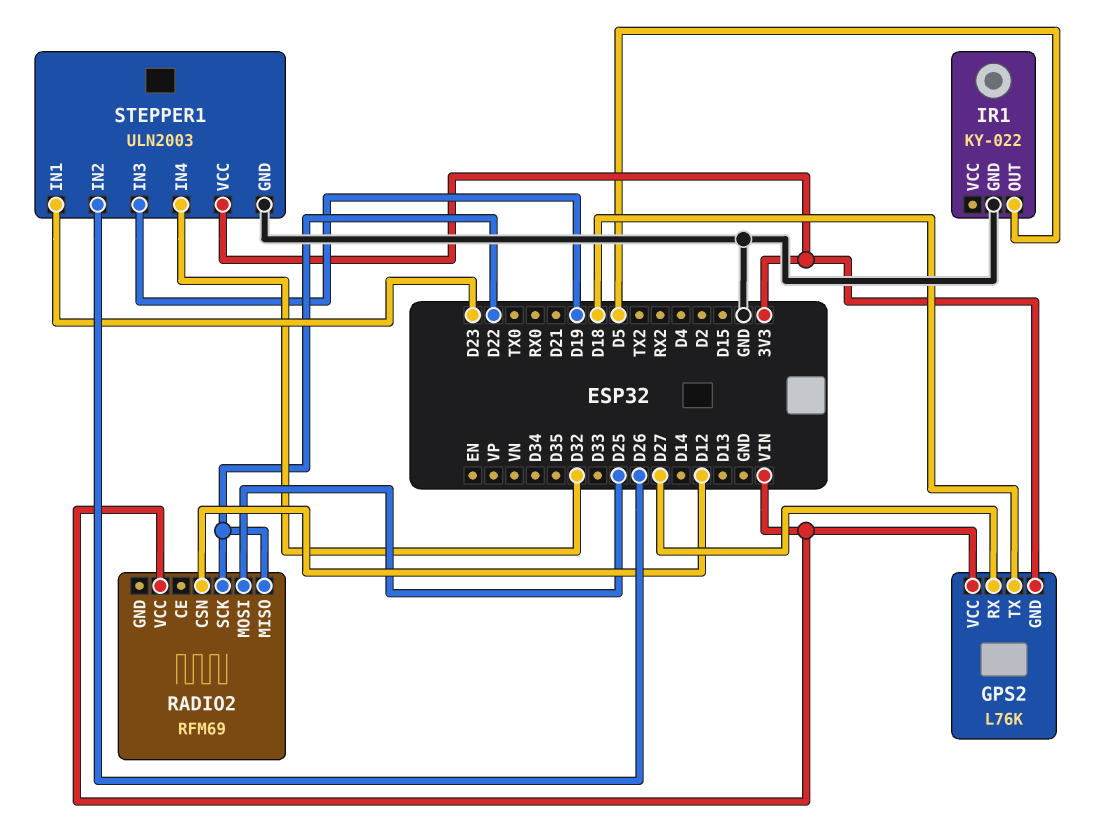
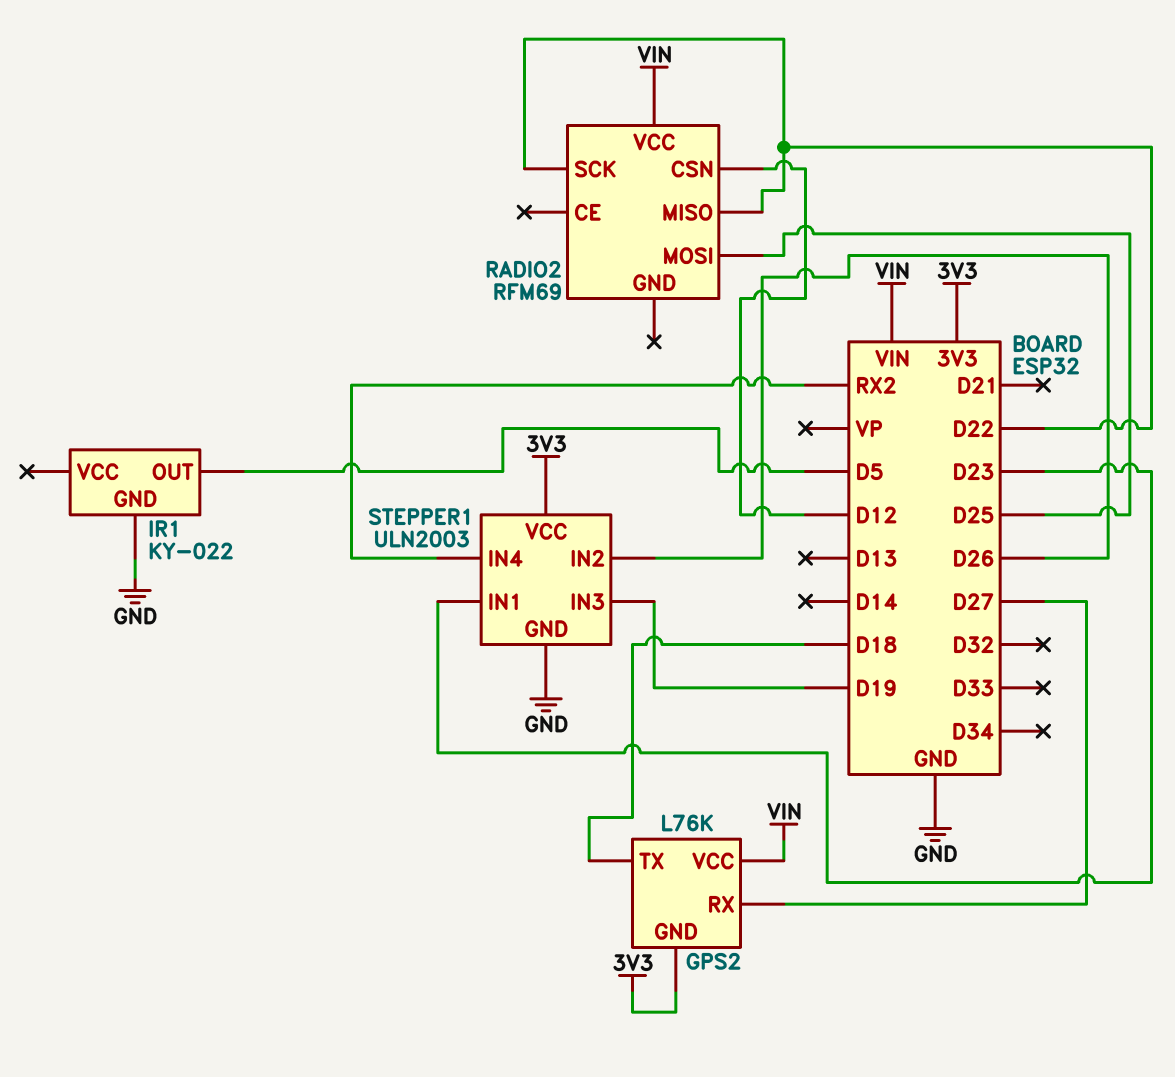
STEPPER1 pin IN4: D32 -> RX2

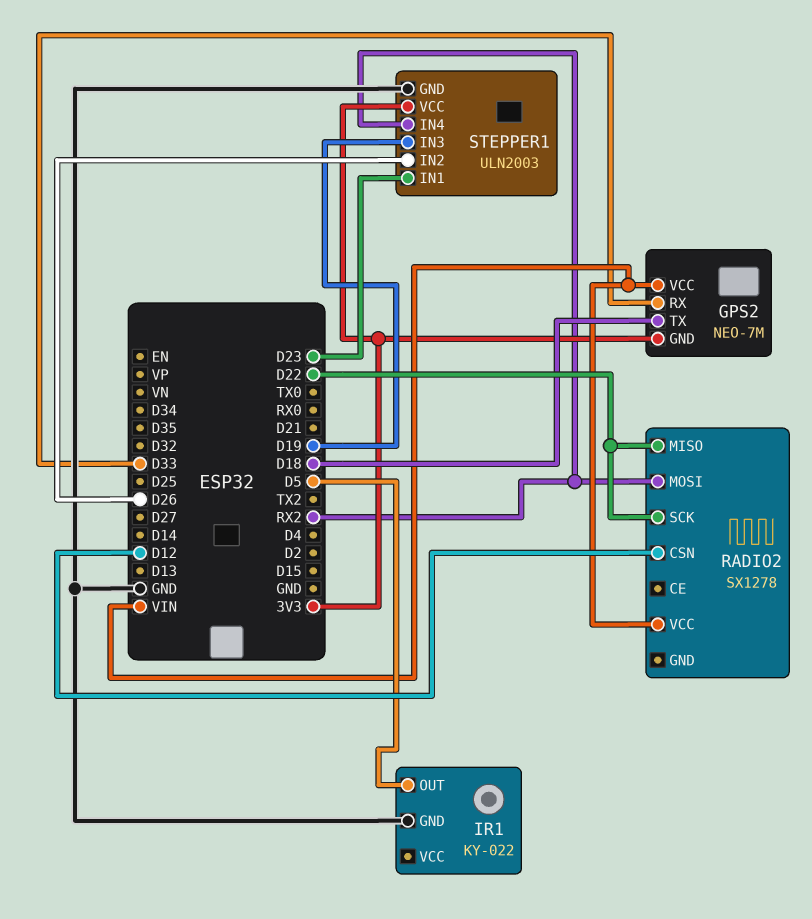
GPS2: L76K -> NEO-7M
GPS2 pin RX: D27 -> D33
RADIO2: RFM69 -> SX1278
RADIO2 pin MOSI: D25 -> RX2

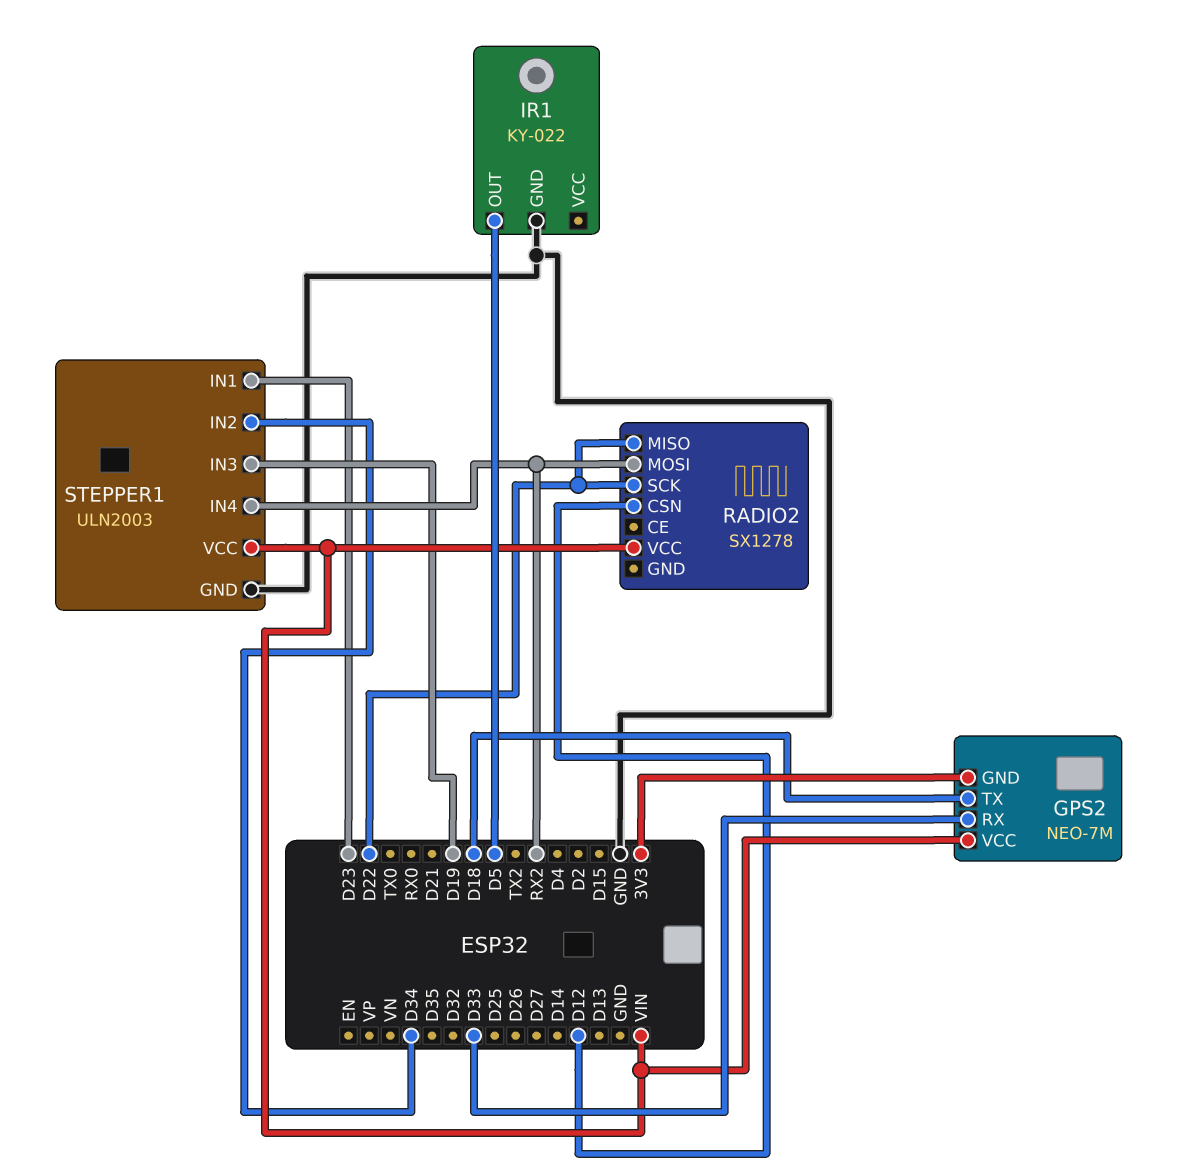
STEPPER1 pin IN2: D26 -> D34
STEPPER1 pin VCC: 3V3 -> VIN

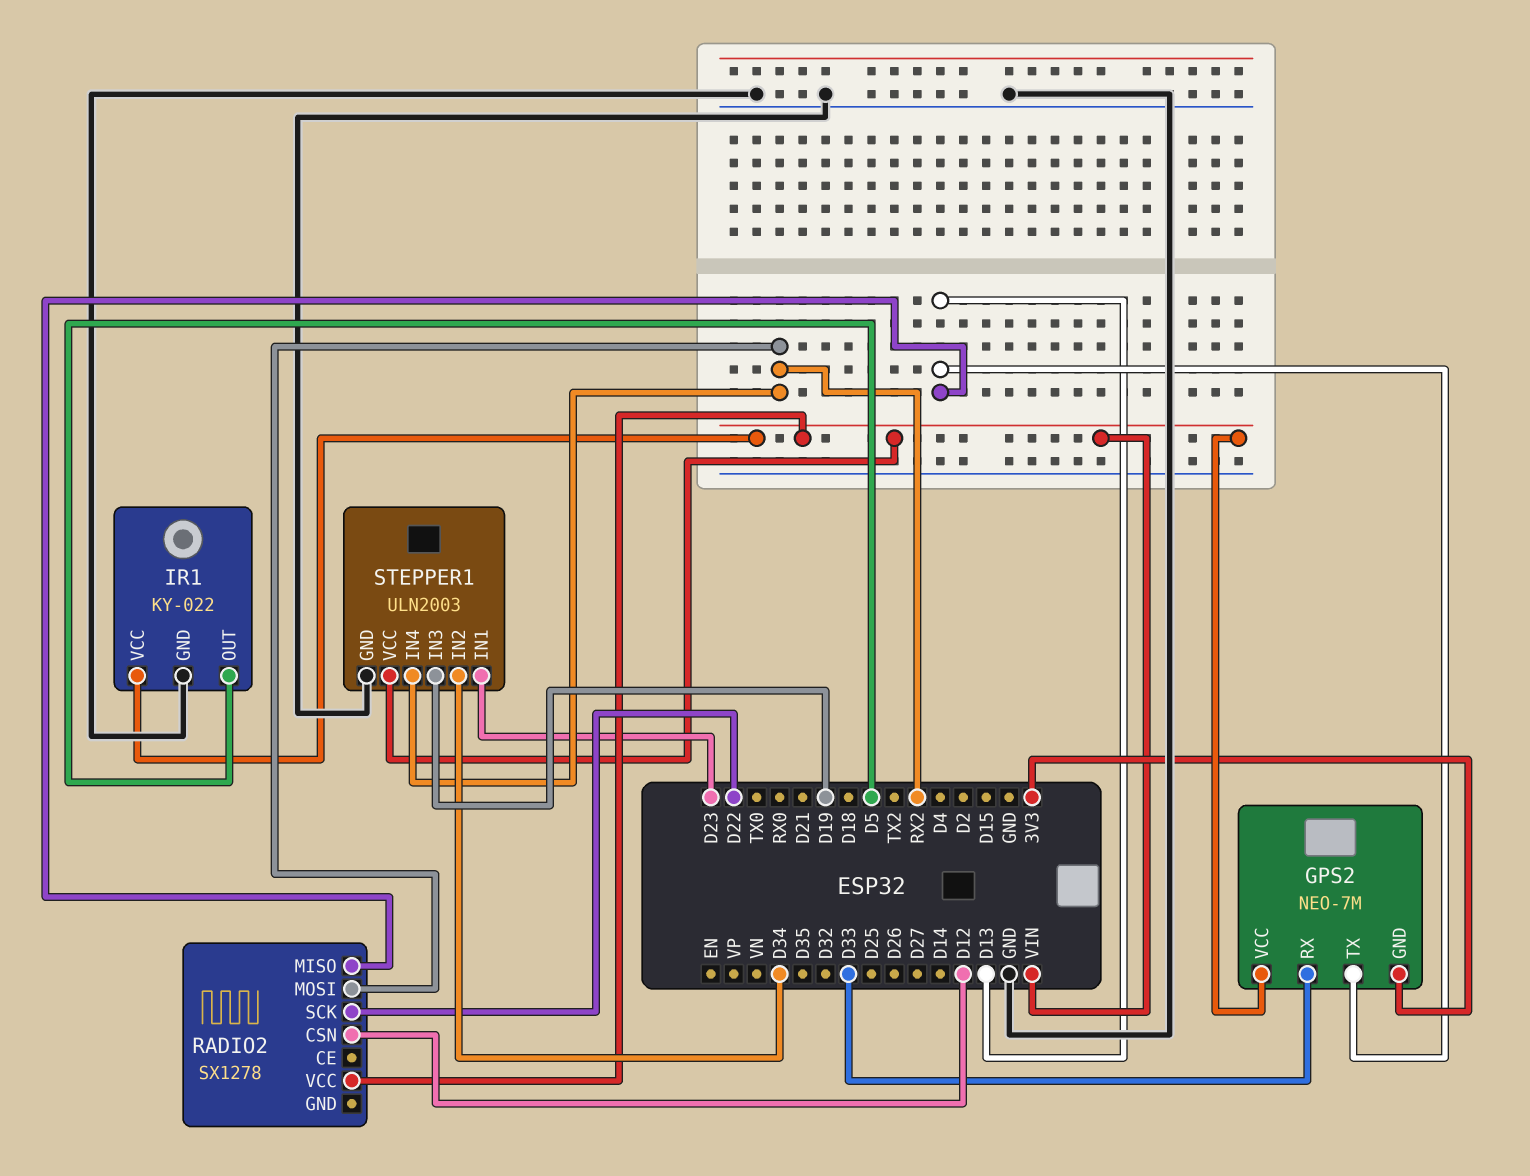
GPS2 pin TX: D18 -> D13
IR1 pin VCC: none -> VIN
RADIO2 pin MISO: D22 -> D13

